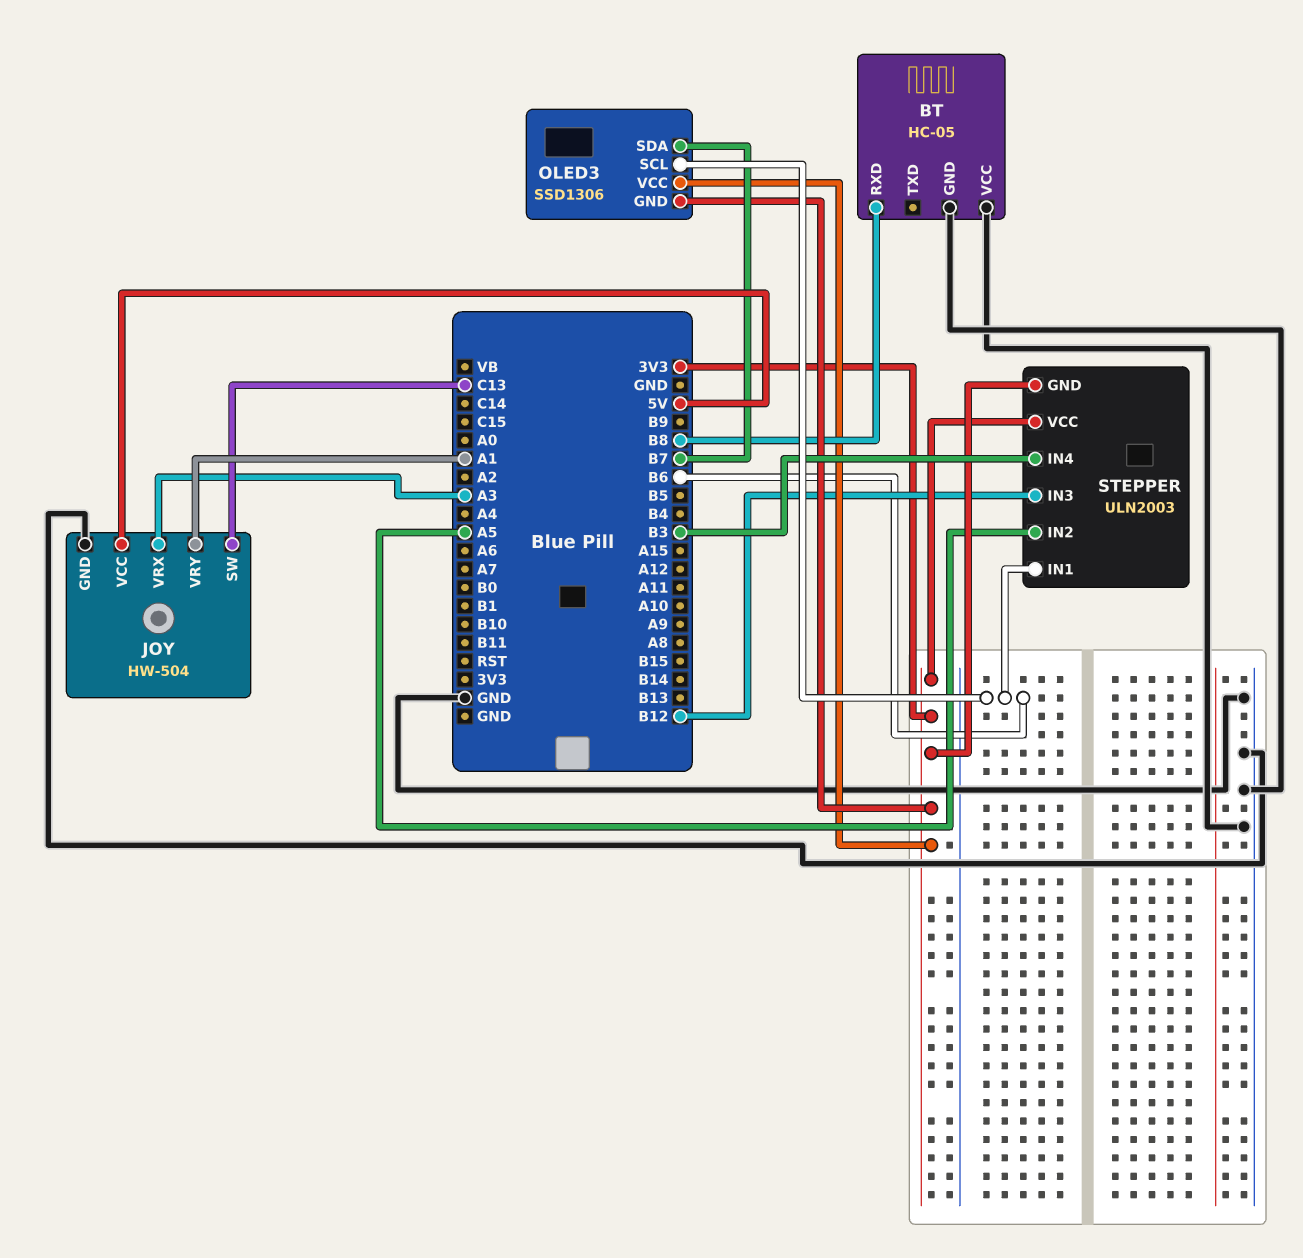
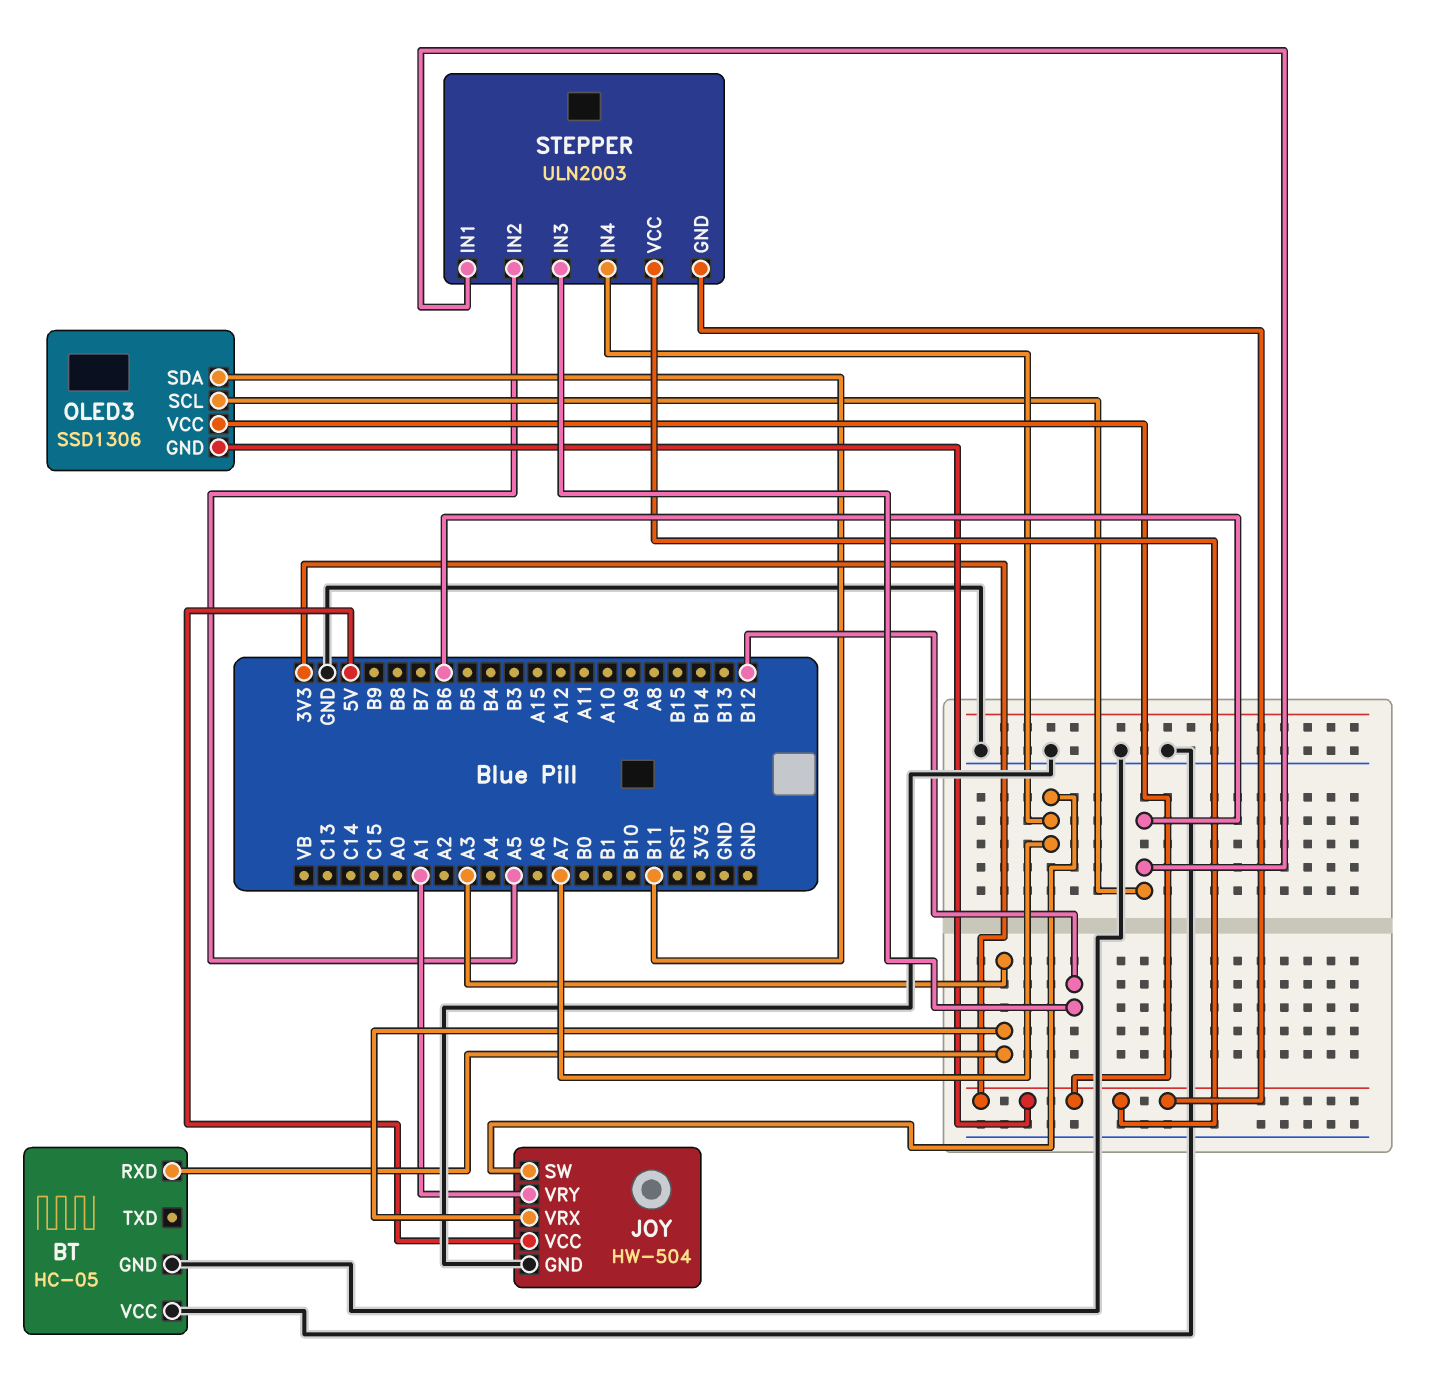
BT pin RXD: B8 -> A3
JOY pin SW: C13 -> A7
OLED3 pin SDA: B7 -> B11
STEPPER pin IN4: B3 -> A7

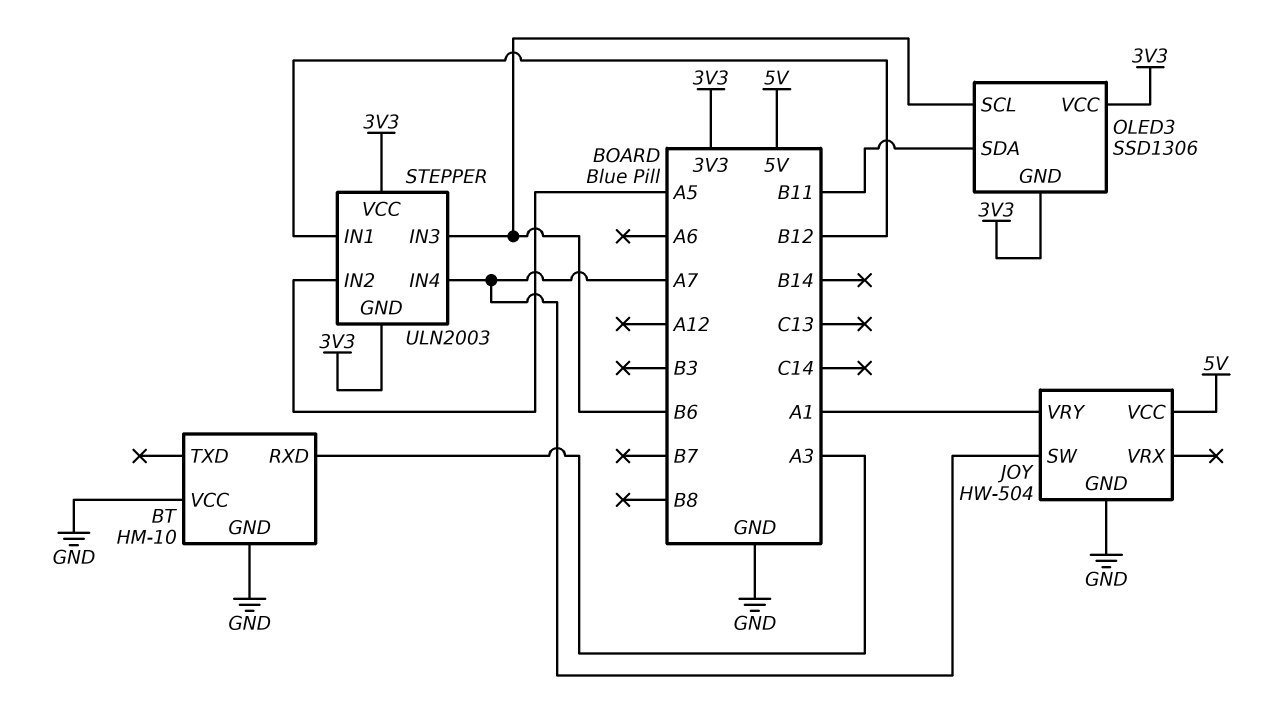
BT: HC-05 -> HM-10
JOY pin VRX: A3 -> none
STEPPER pin IN1: B6 -> B12
STEPPER pin IN3: B12 -> B6

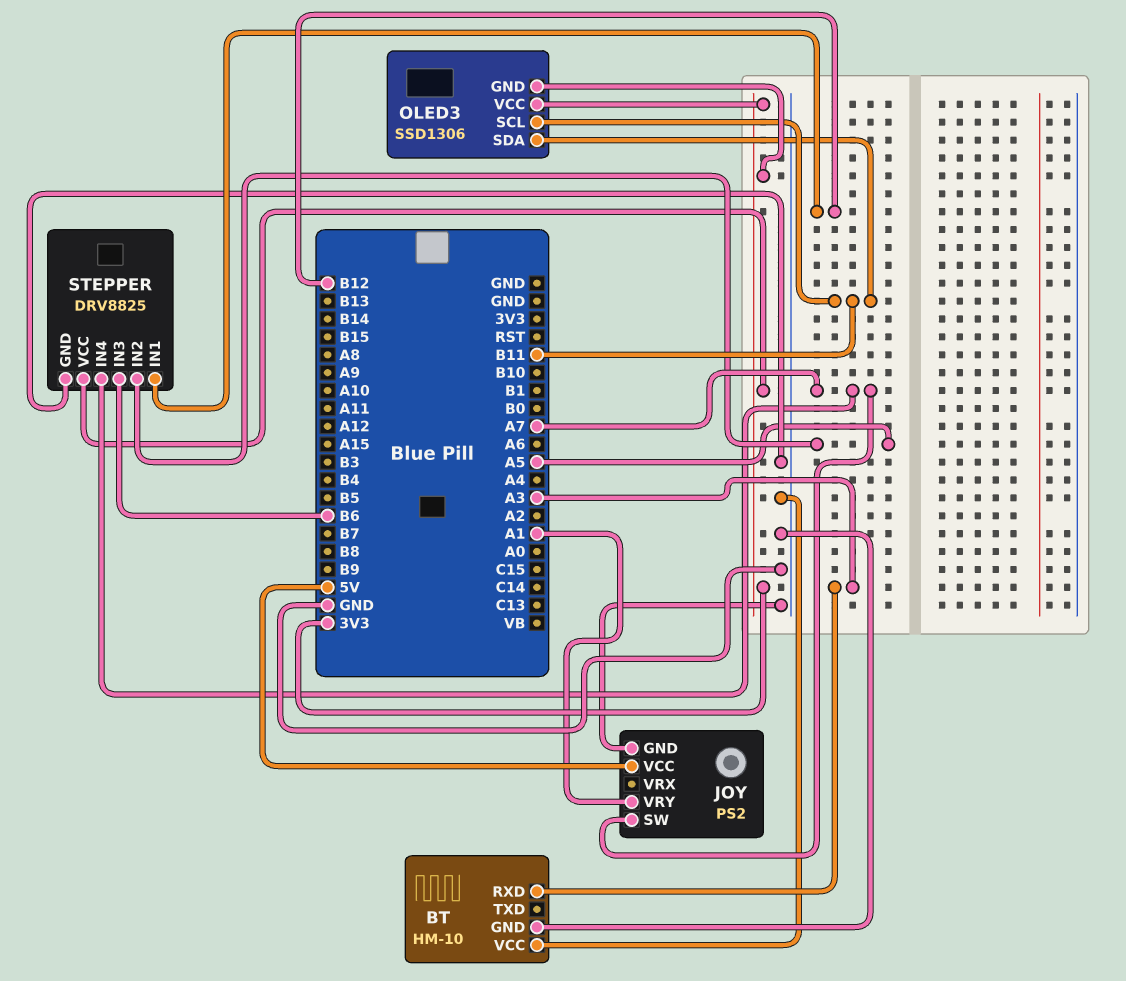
JOY: HW-504 -> PS2
OLED3 pin SCL: B6 -> B11
STEPPER: ULN2003 -> DRV8825
STEPPER pin GND: 3V3 -> GND

